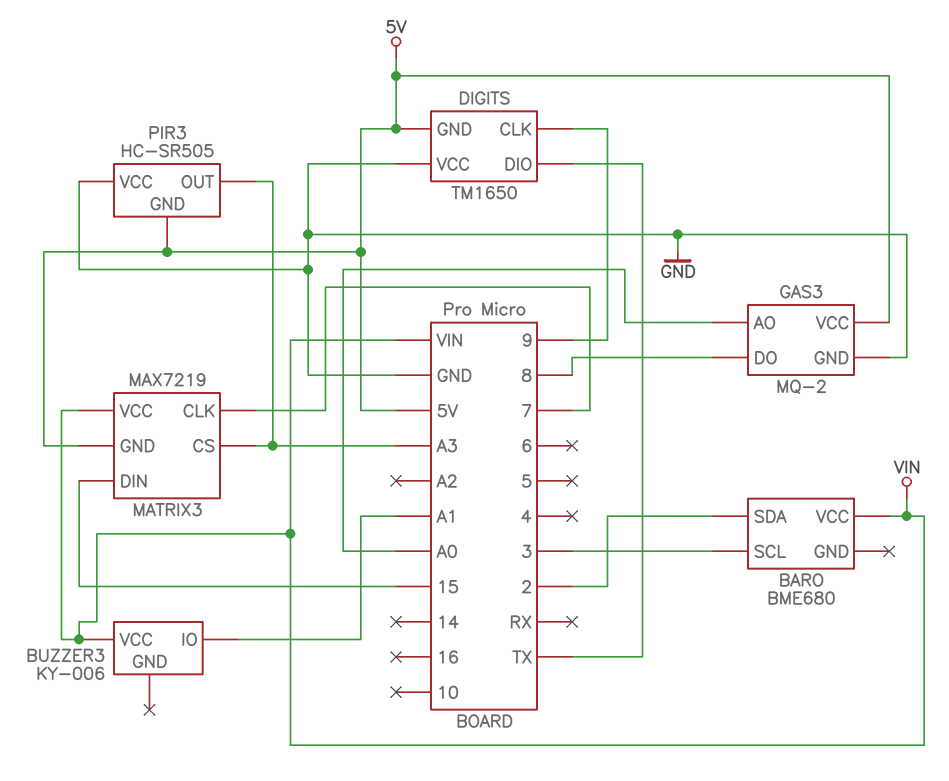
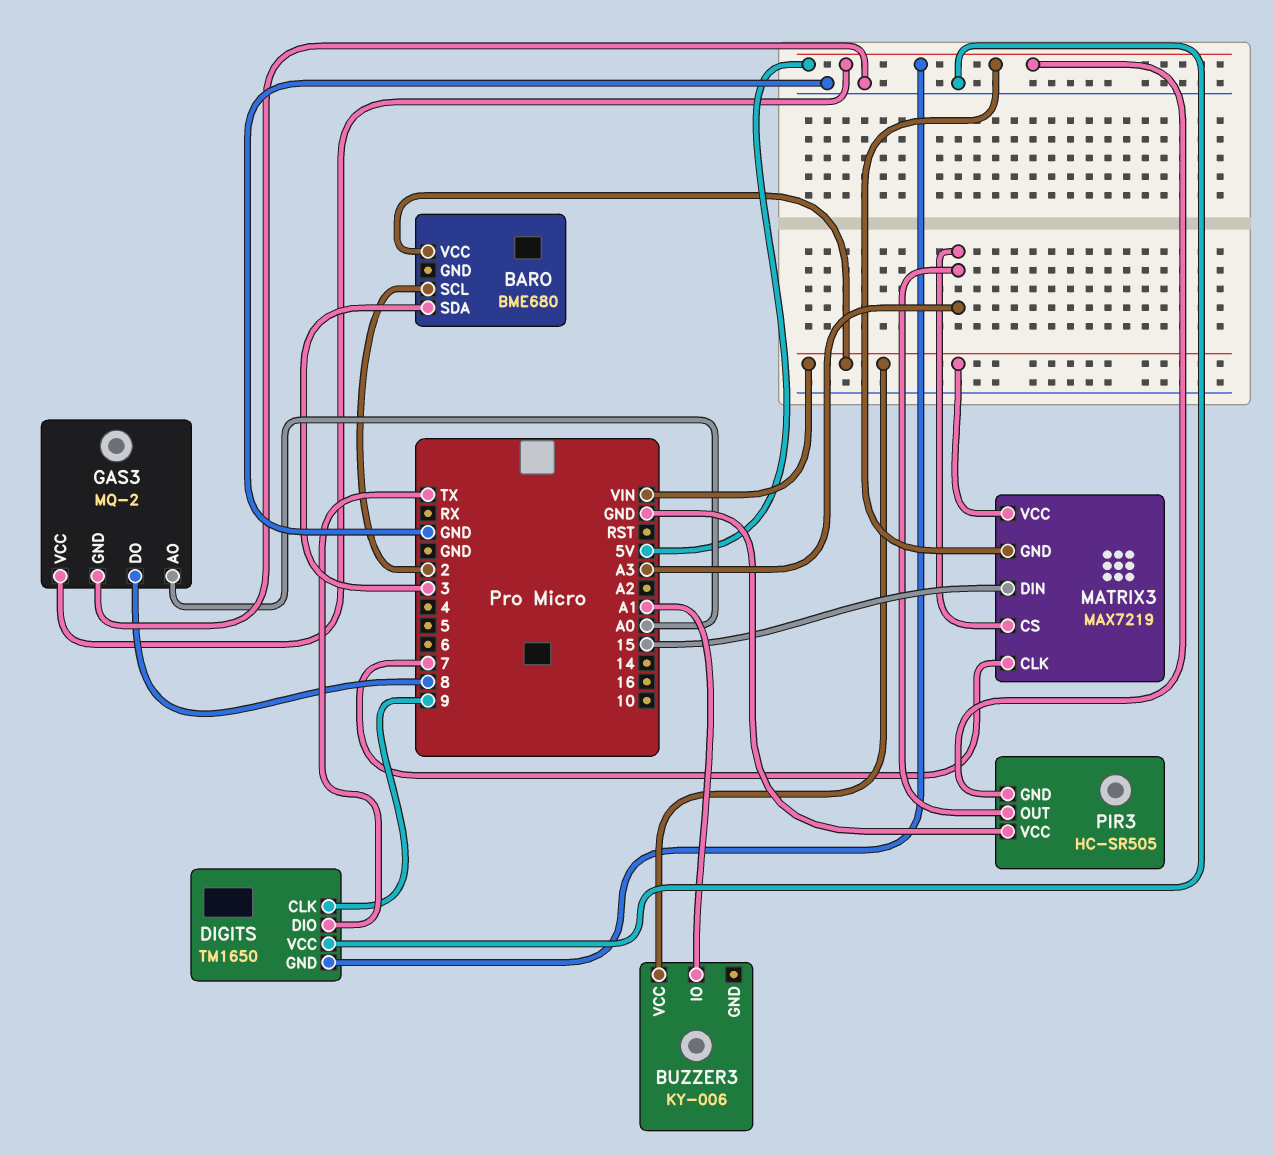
BARO pin SCL: 3 -> 2
BARO pin SDA: 2 -> 3

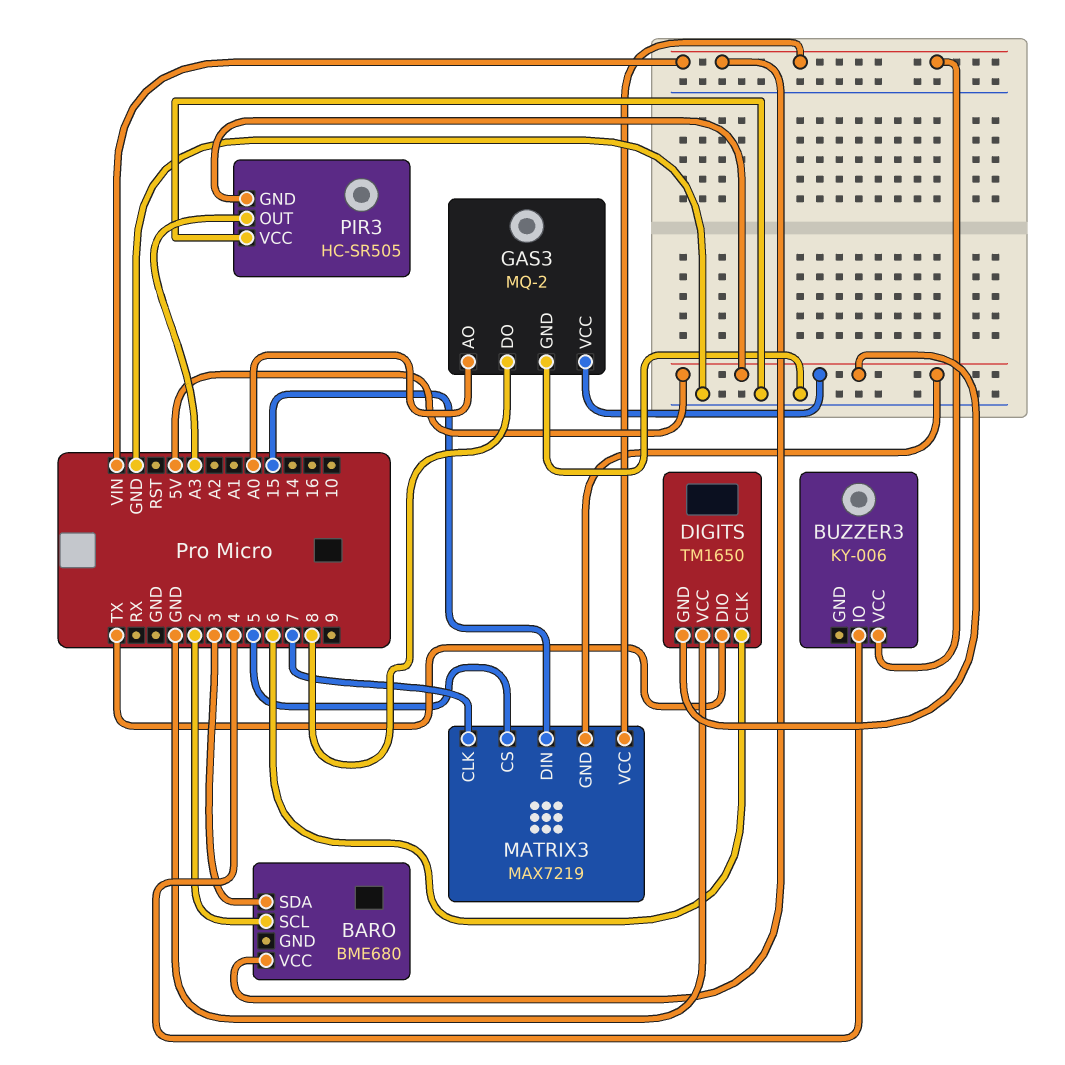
BUZZER3 pin IO: A1 -> 4
DIGITS pin CLK: 9 -> 6
MATRIX3 pin CS: A3 -> 5

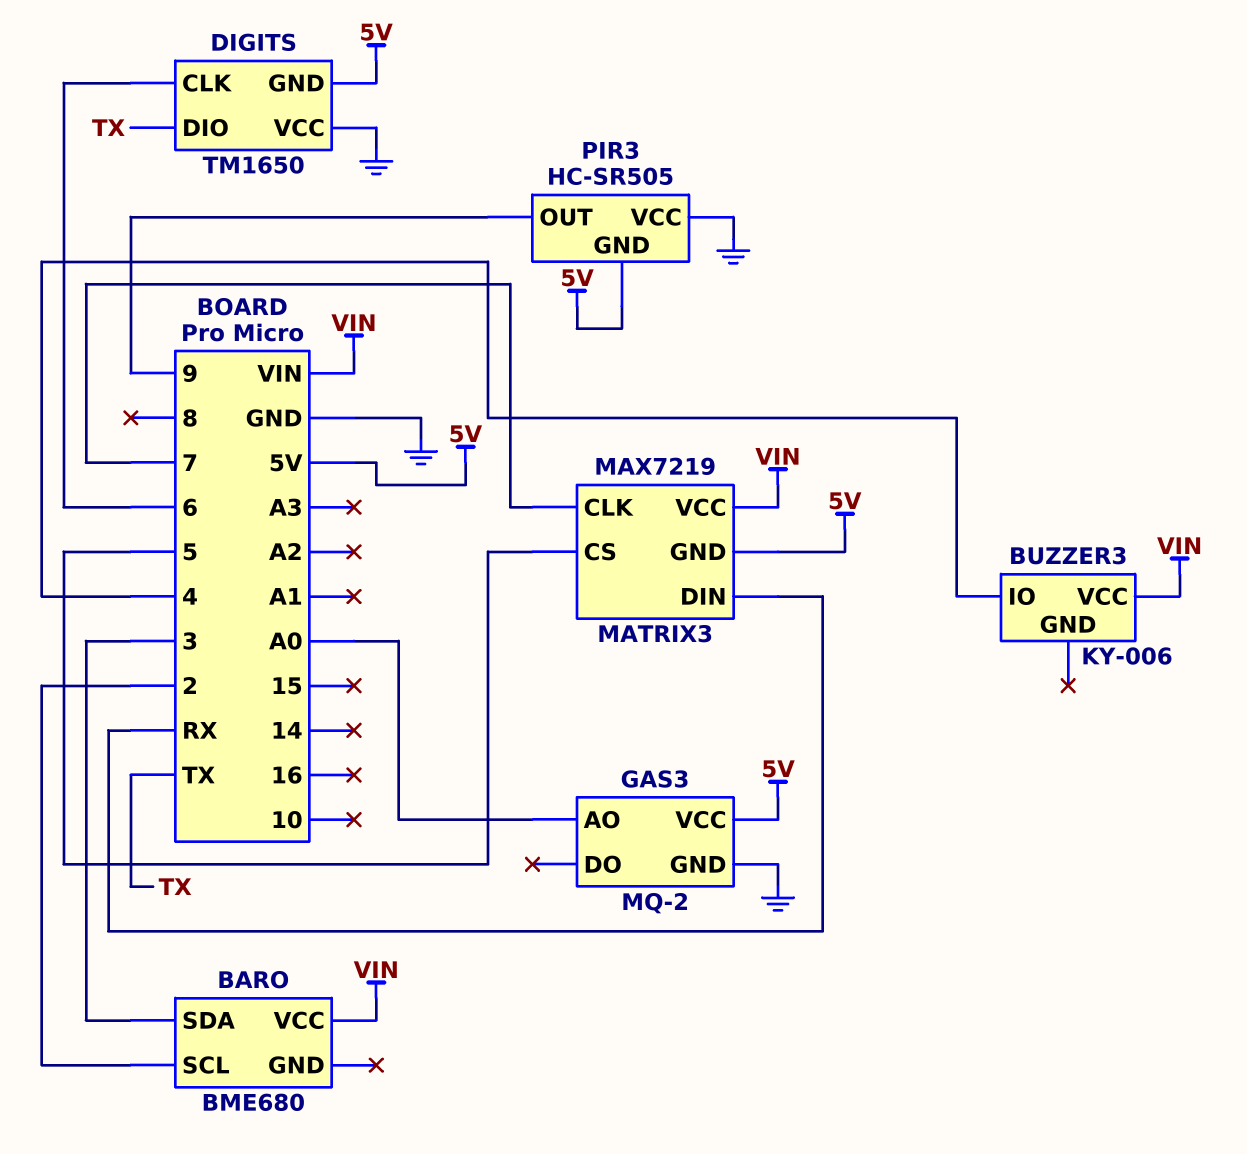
GAS3 pin DO: 8 -> none
MATRIX3 pin DIN: 15 -> RX
PIR3 pin OUT: A3 -> 9

